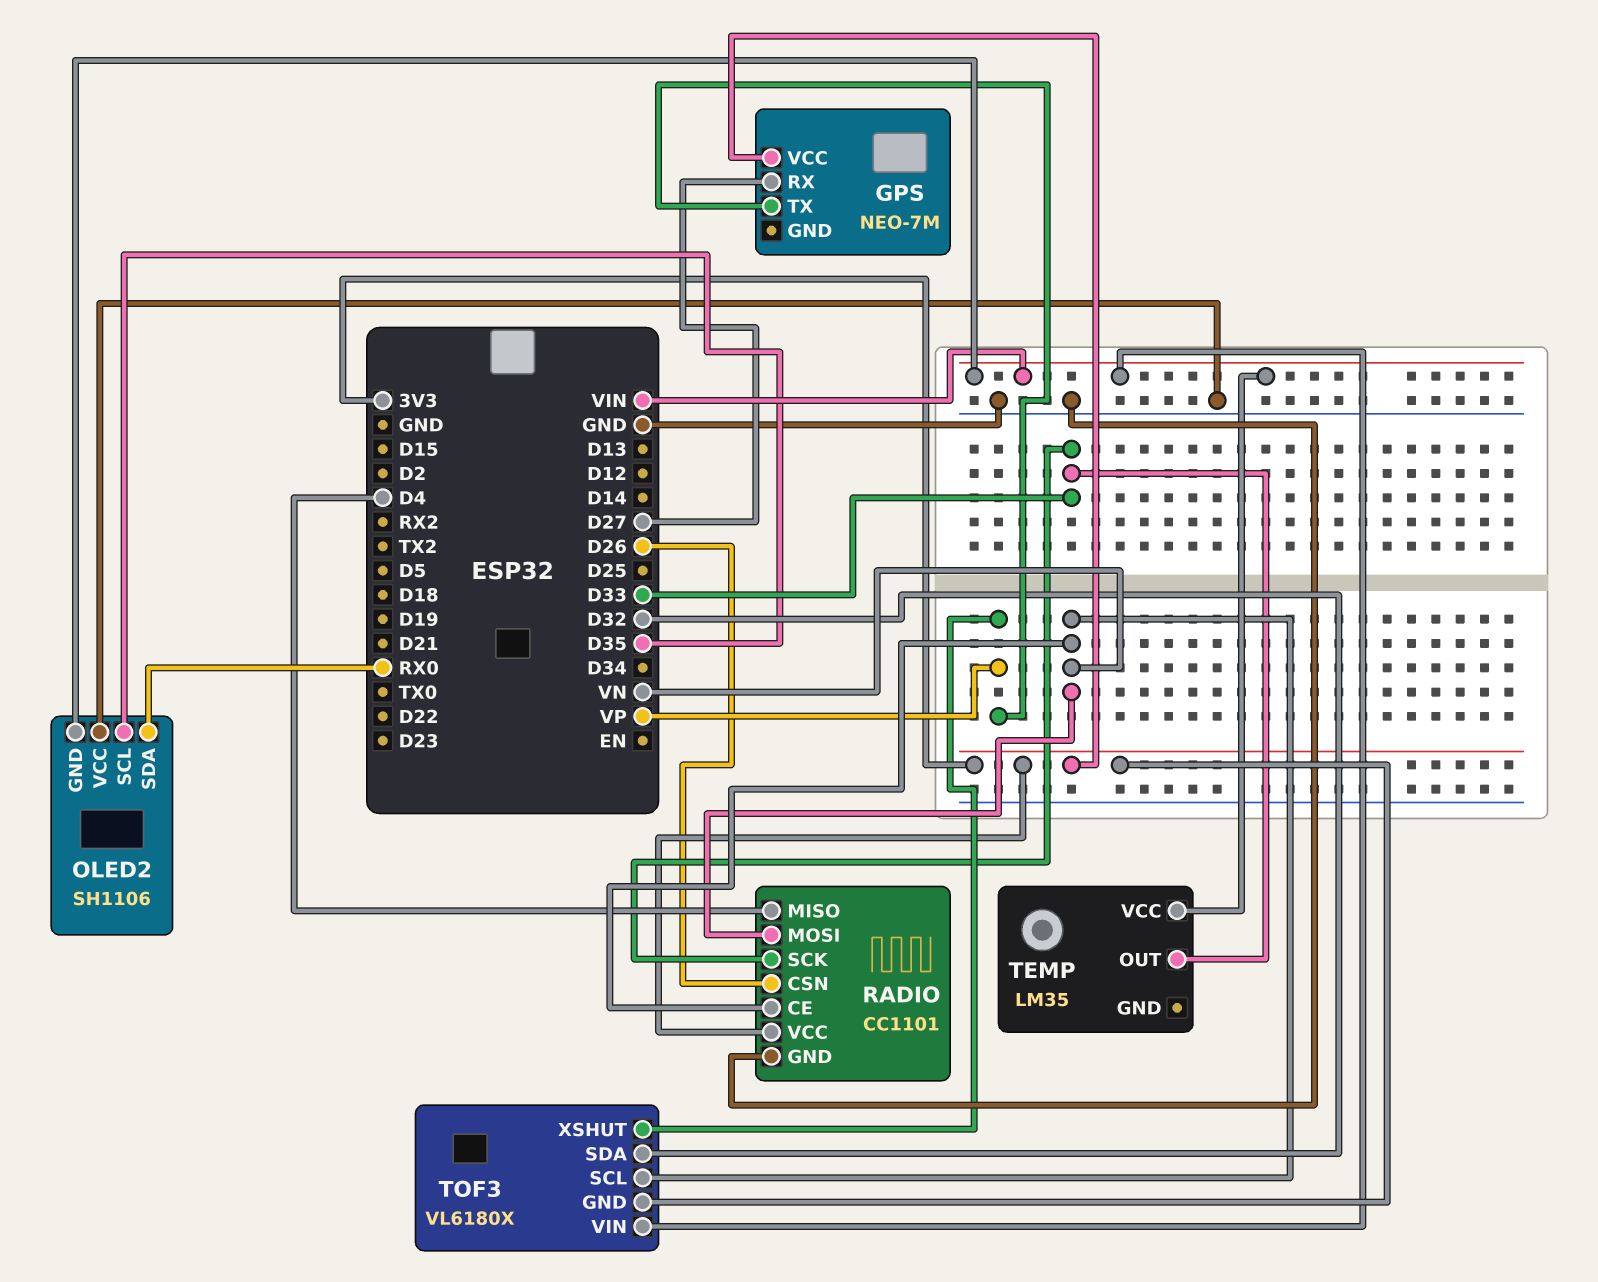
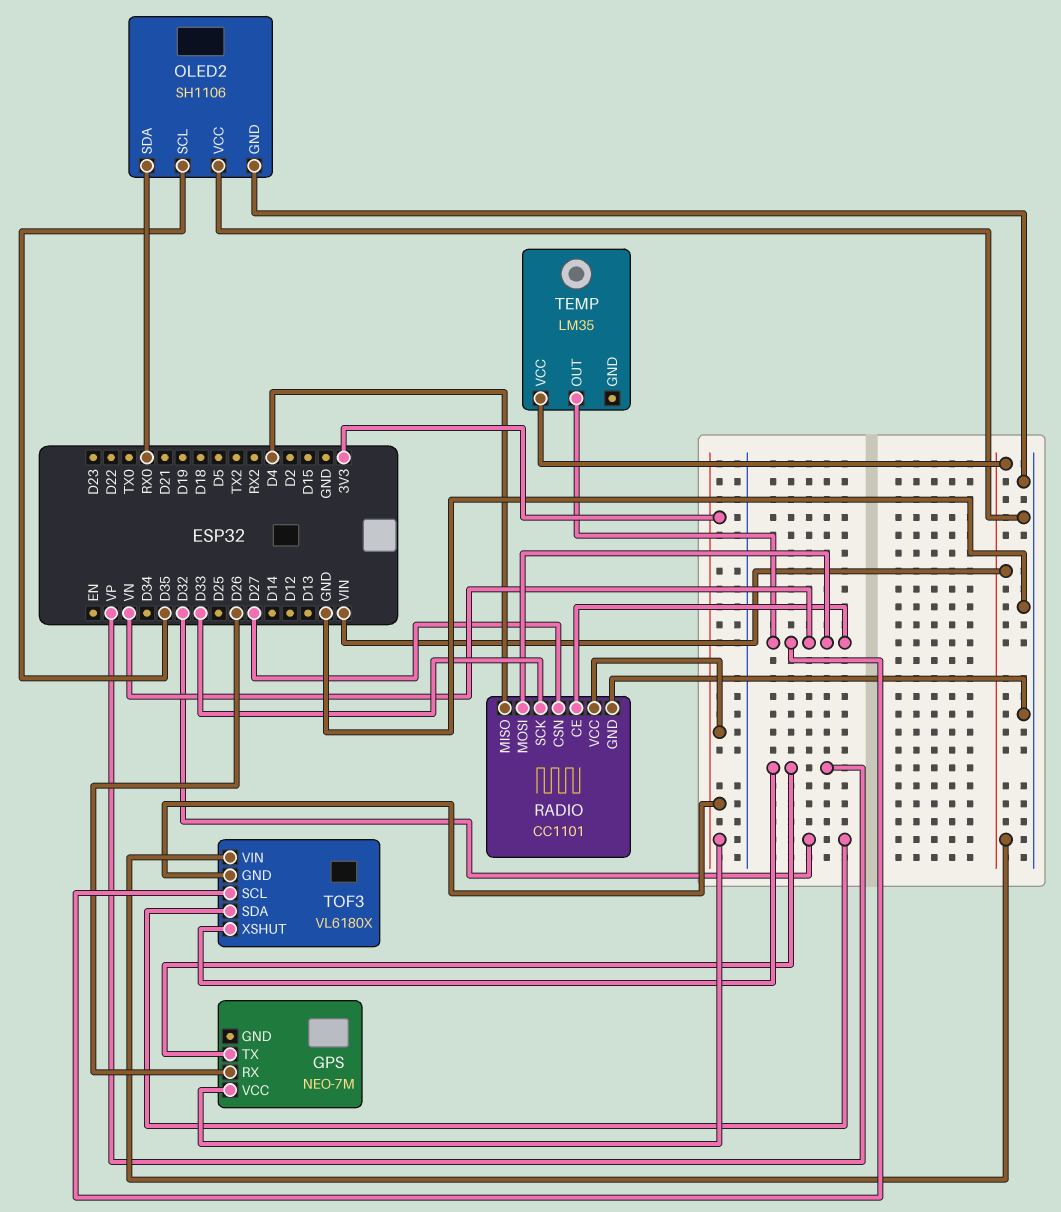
GPS pin RX: D27 -> D26
OLED2 pin GND: VIN -> GND
RADIO pin CSN: D26 -> D27
TEMP pin OUT: D33 -> VN

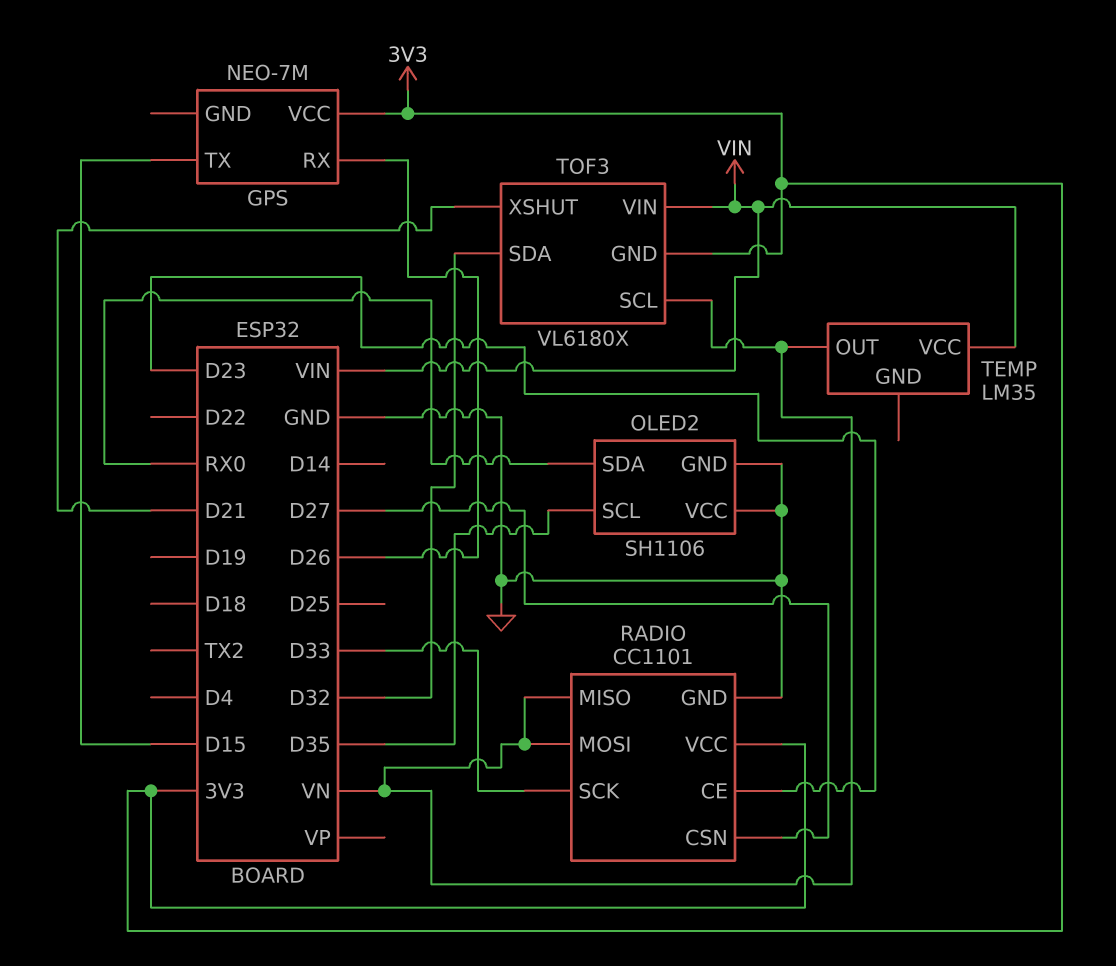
GPS pin TX: VP -> D15
RADIO pin CE: VN -> D23
RADIO pin MISO: D4 -> VN
TOF3 pin XSHUT: VP -> D21

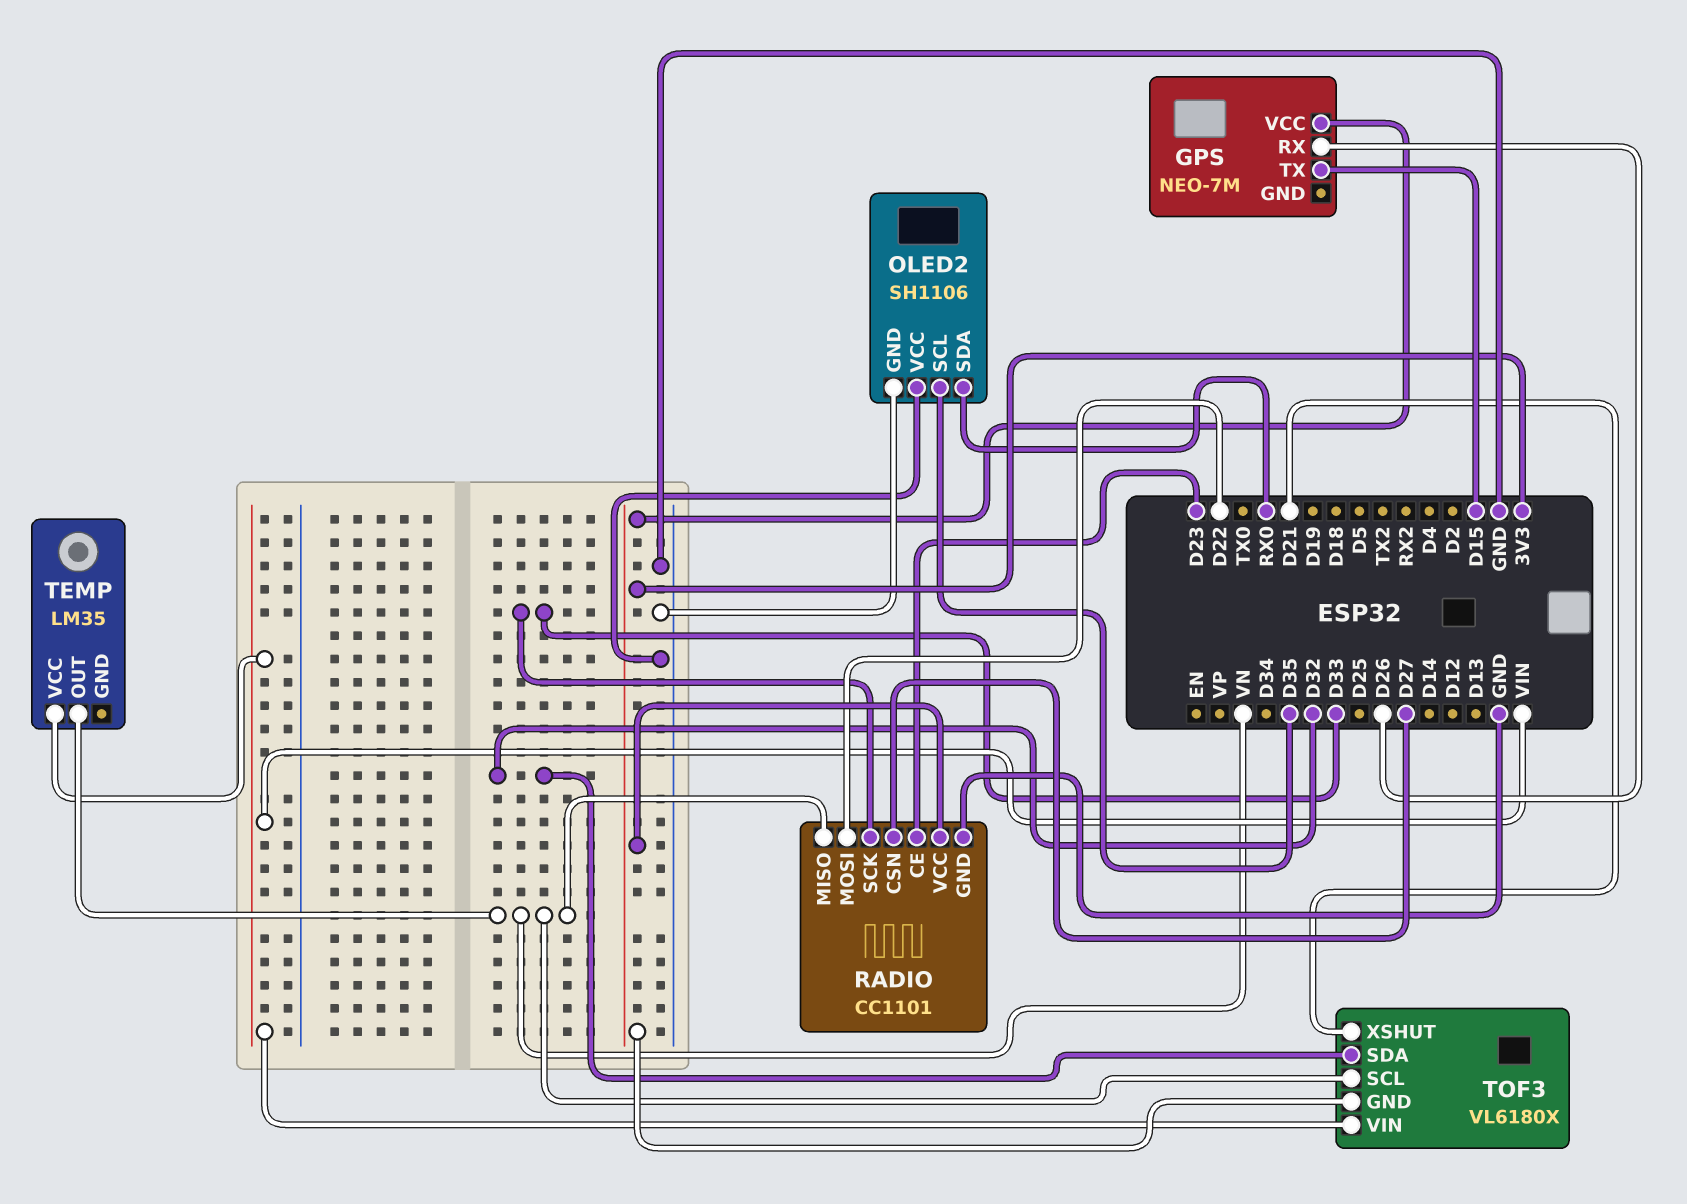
RADIO pin MOSI: VN -> D22

